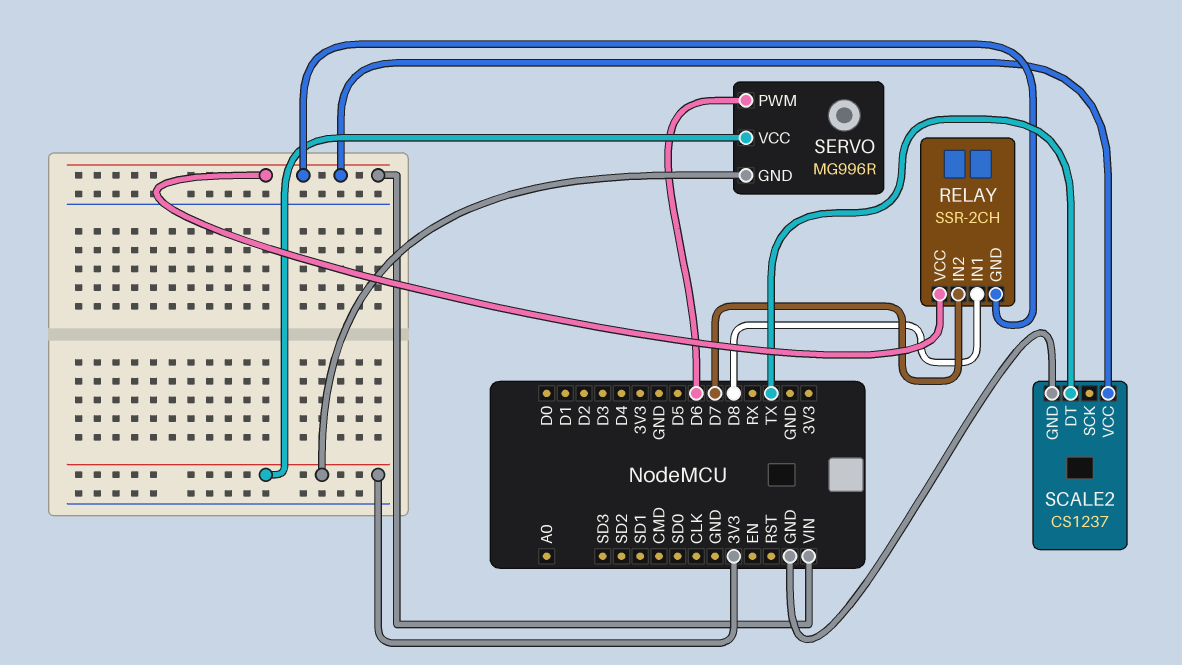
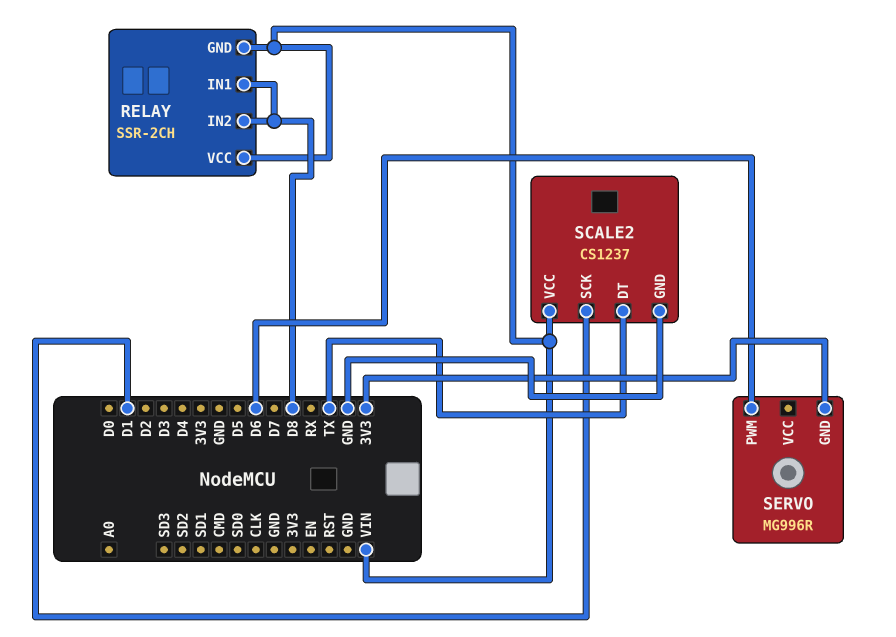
RELAY pin IN2: D7 -> D8
SCALE2 pin SCK: none -> D1
SERVO pin VCC: 3V3 -> none

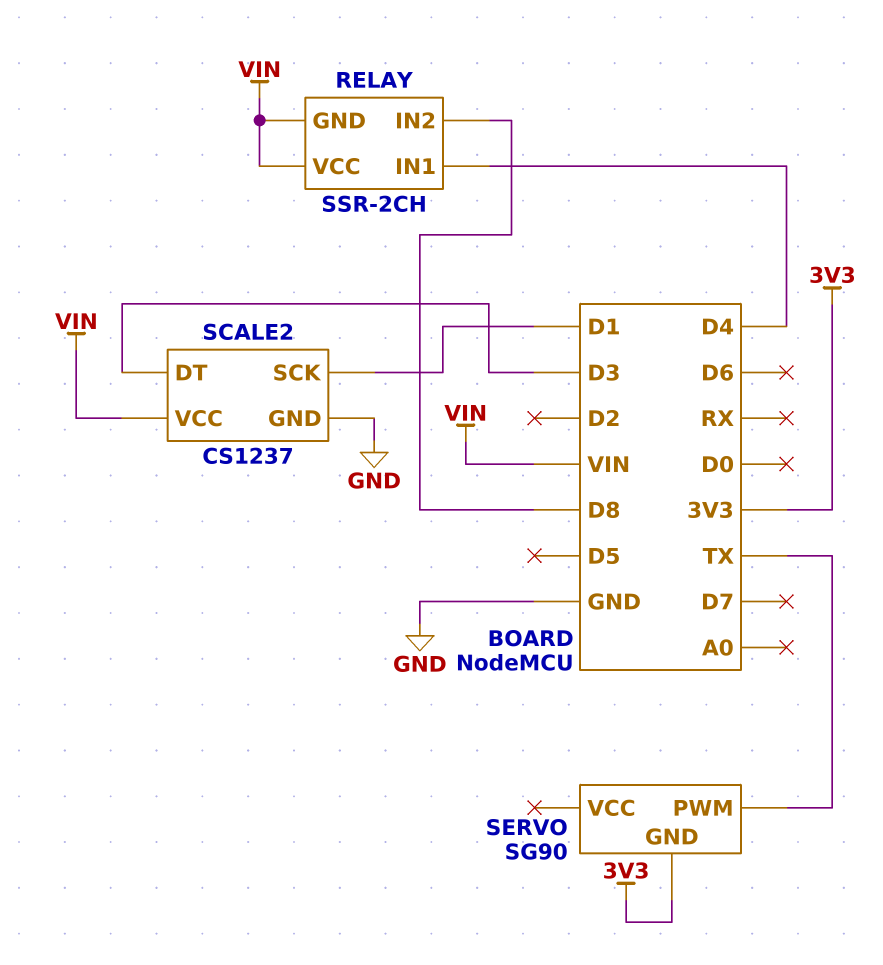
RELAY pin IN1: D8 -> D4
SCALE2 pin DT: TX -> D3
SERVO: MG996R -> SG90
SERVO pin PWM: D6 -> TX

